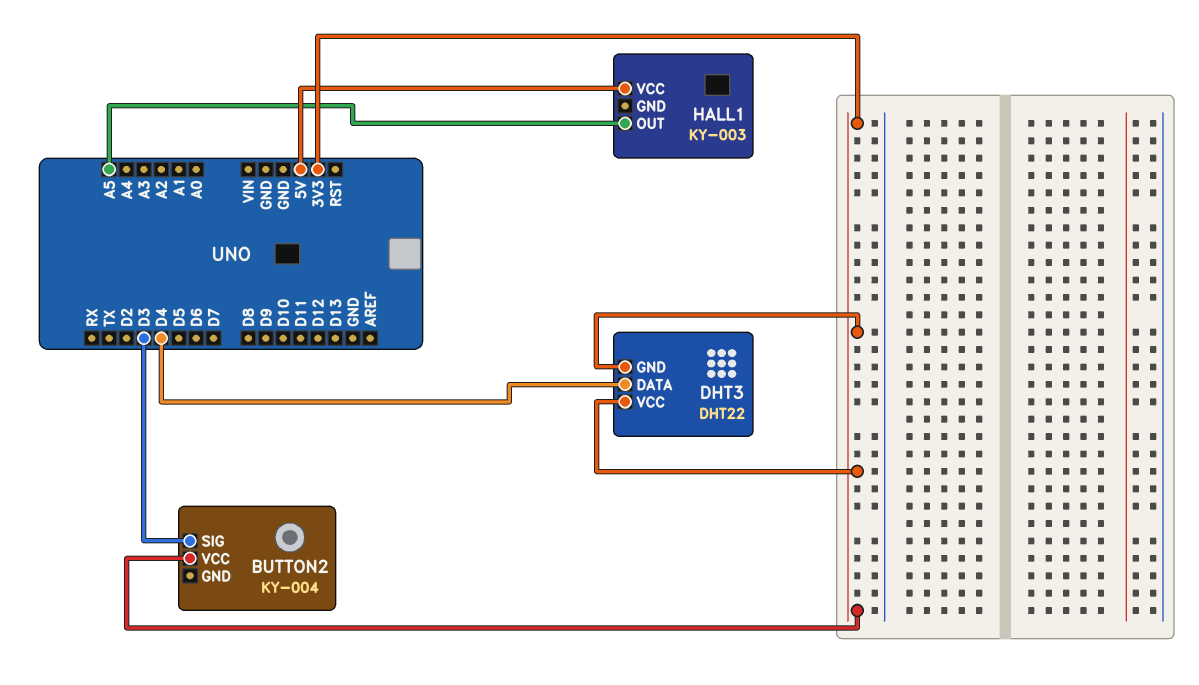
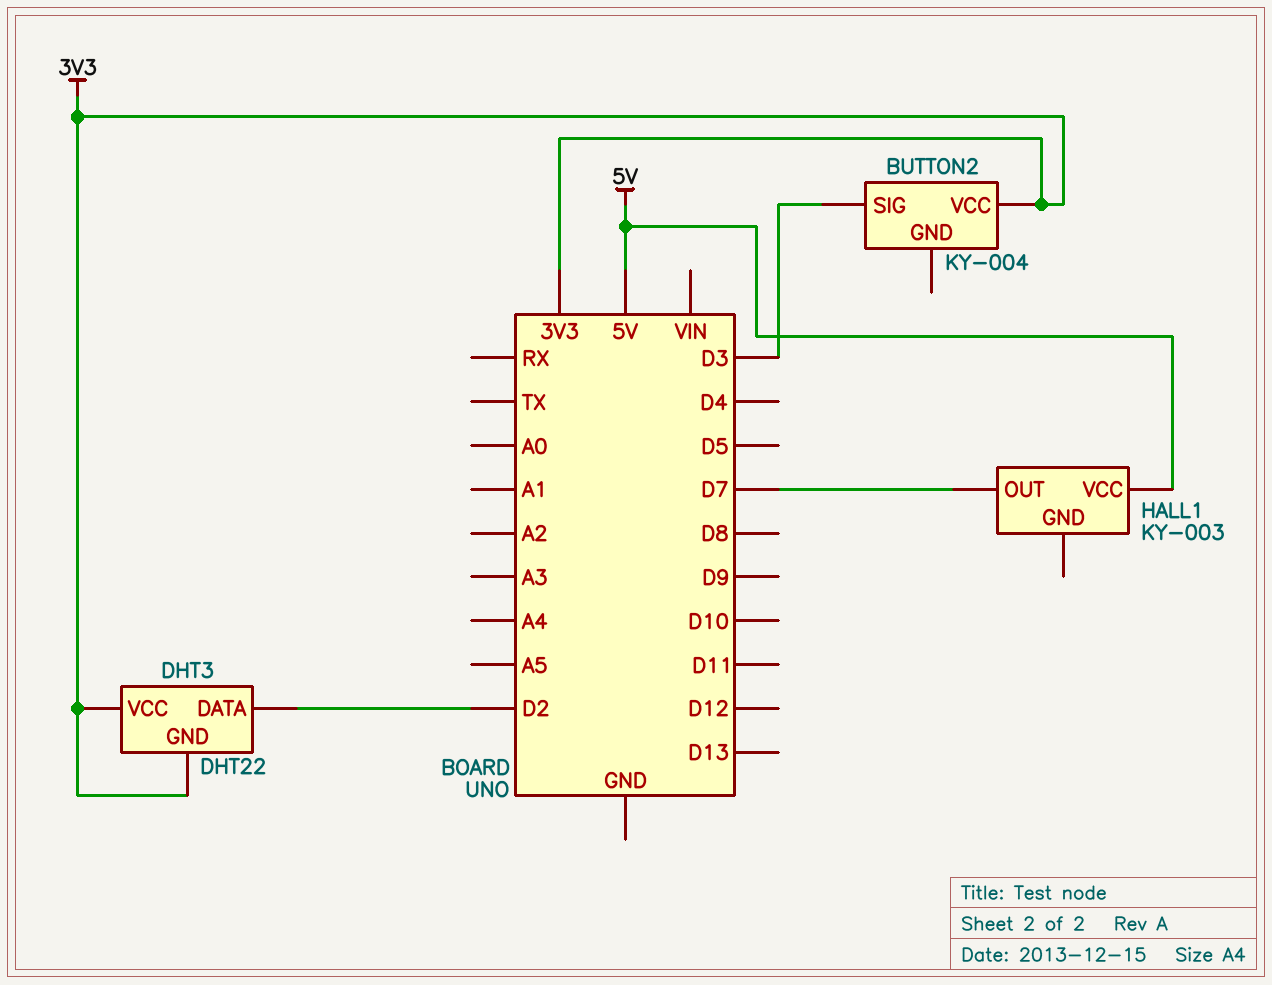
DHT3 pin DATA: D4 -> D2
HALL1 pin OUT: A5 -> D7

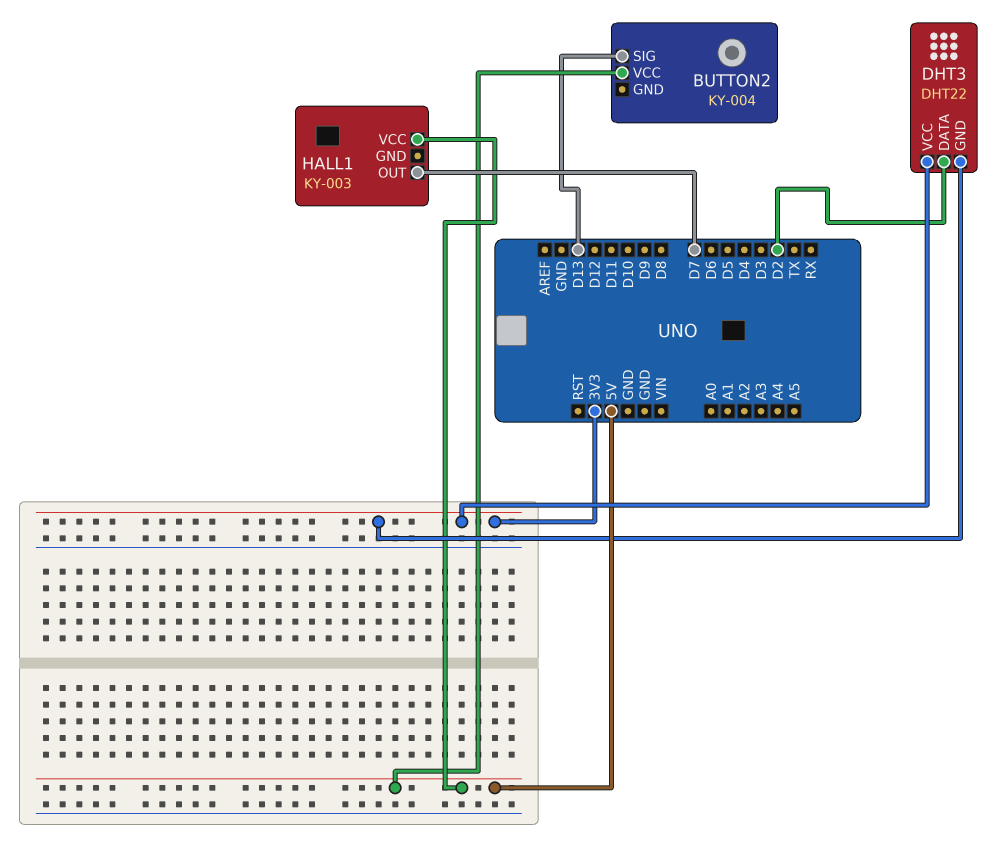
BUTTON2 pin SIG: D3 -> D13
BUTTON2 pin VCC: 3V3 -> 5V

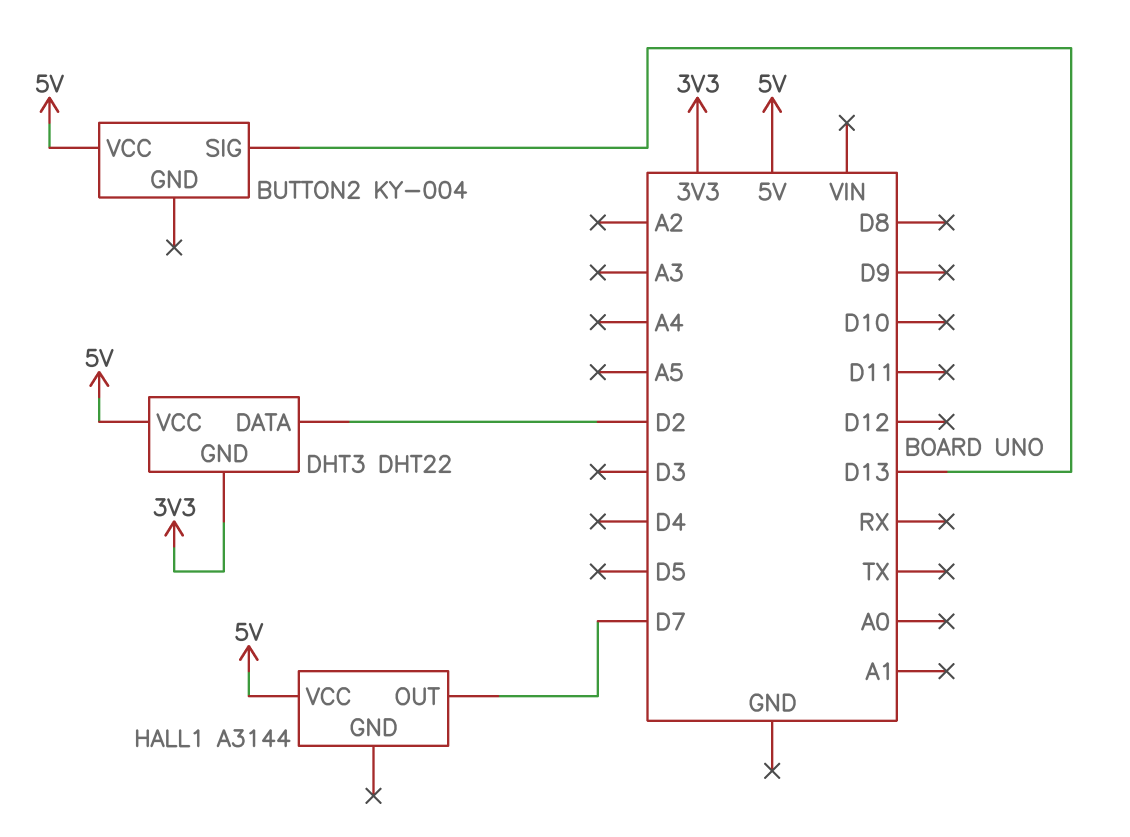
DHT3 pin VCC: 3V3 -> 5V
HALL1: KY-003 -> A3144

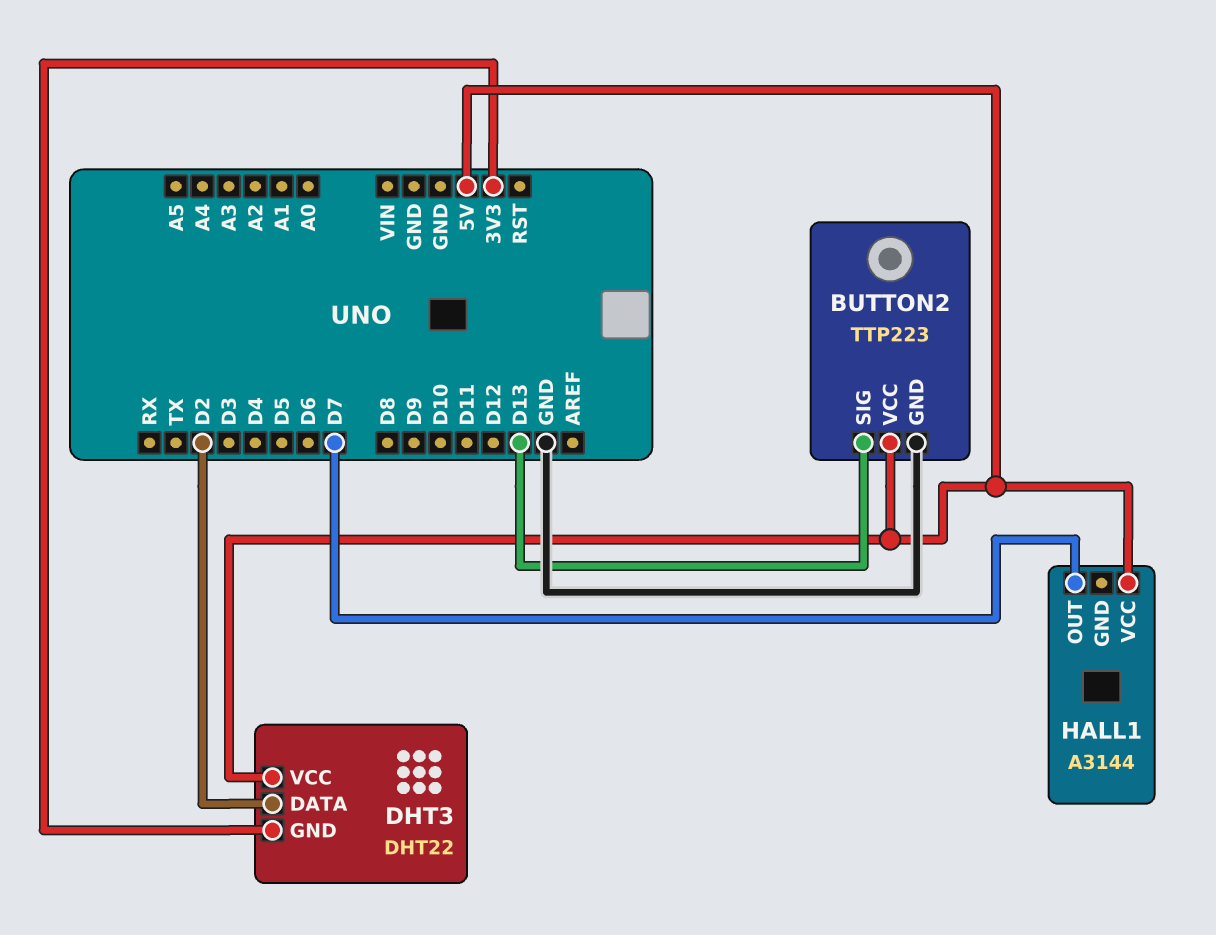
BUTTON2: KY-004 -> TTP223
BUTTON2 pin GND: none -> GND

